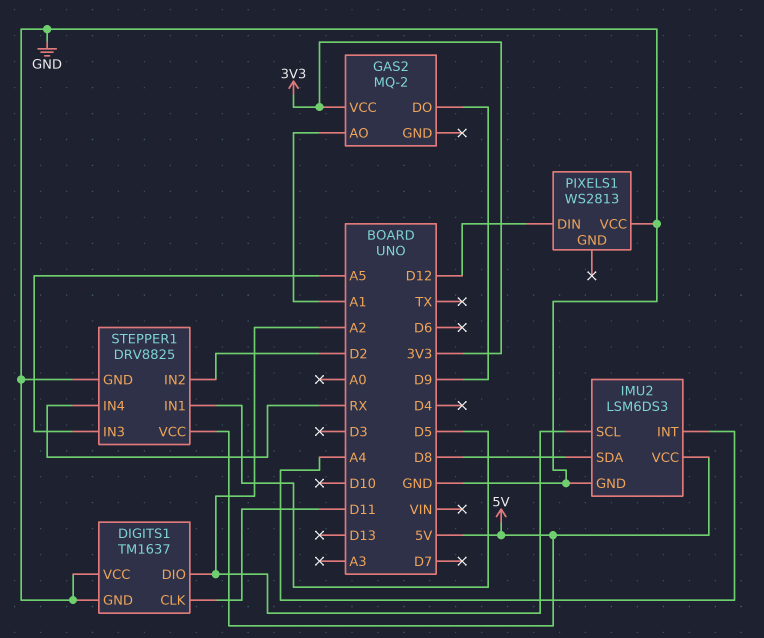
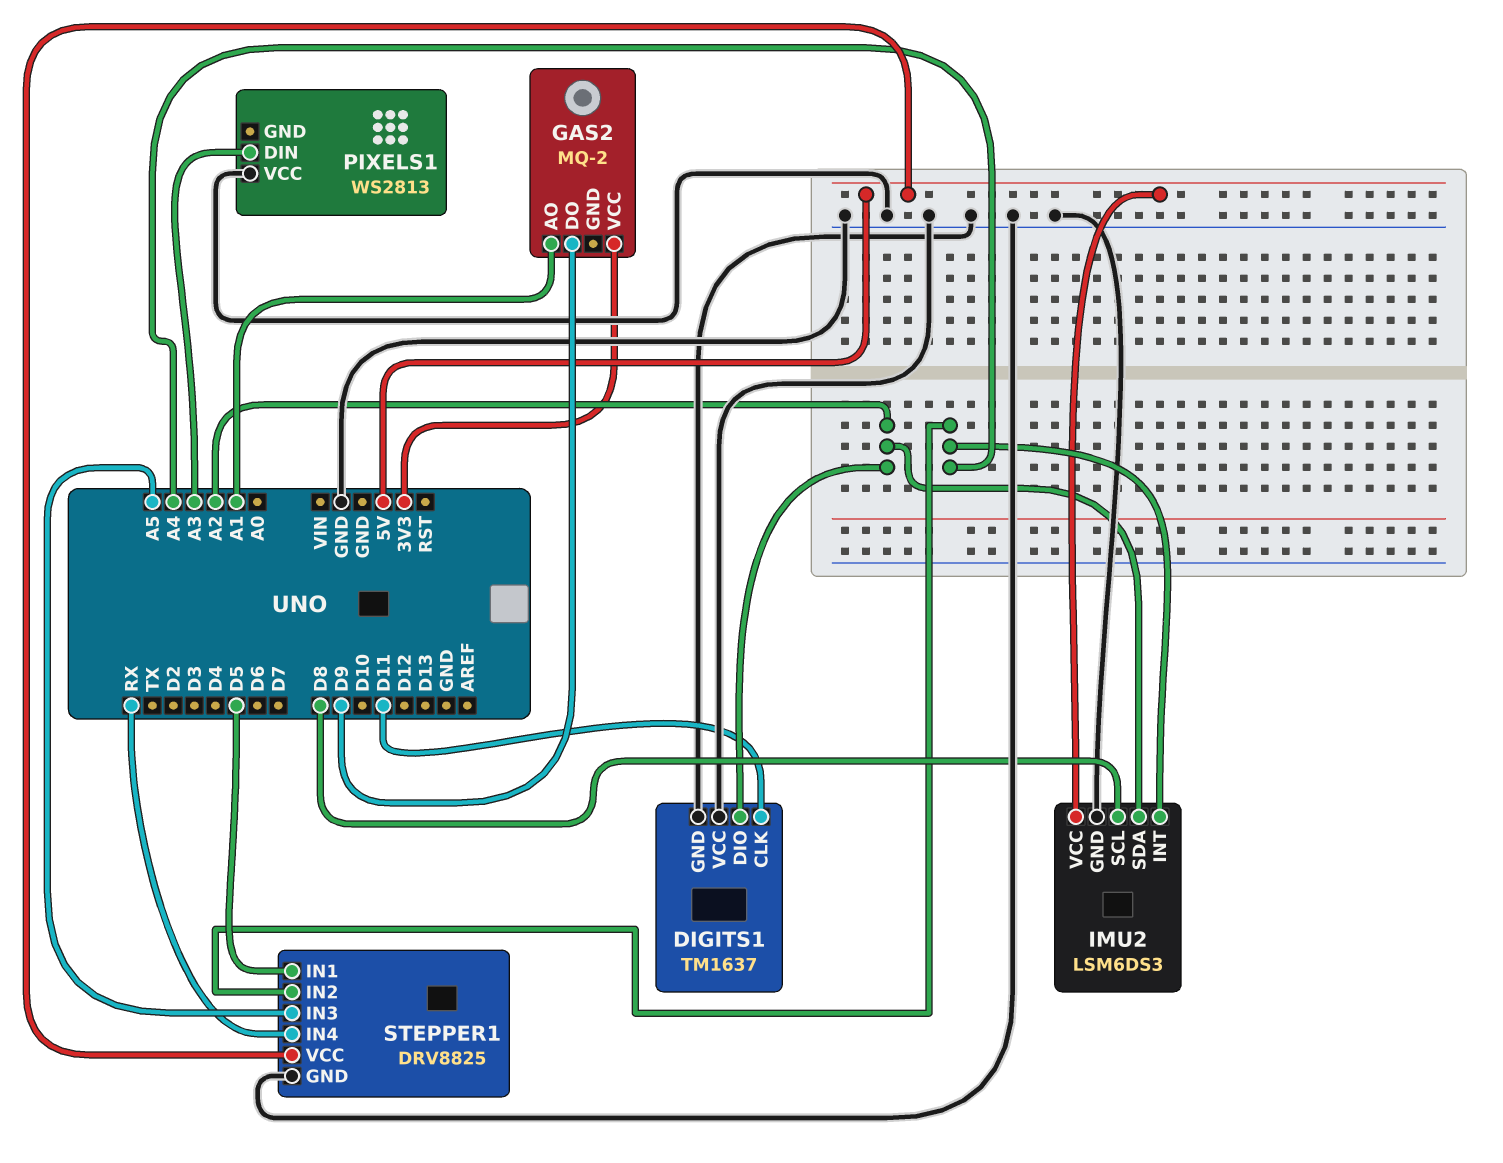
IMU2 pin SCL: A2 -> D8
IMU2 pin SDA: D8 -> A2
PIXELS1 pin DIN: D12 -> A3
STEPPER1 pin IN2: D2 -> A4

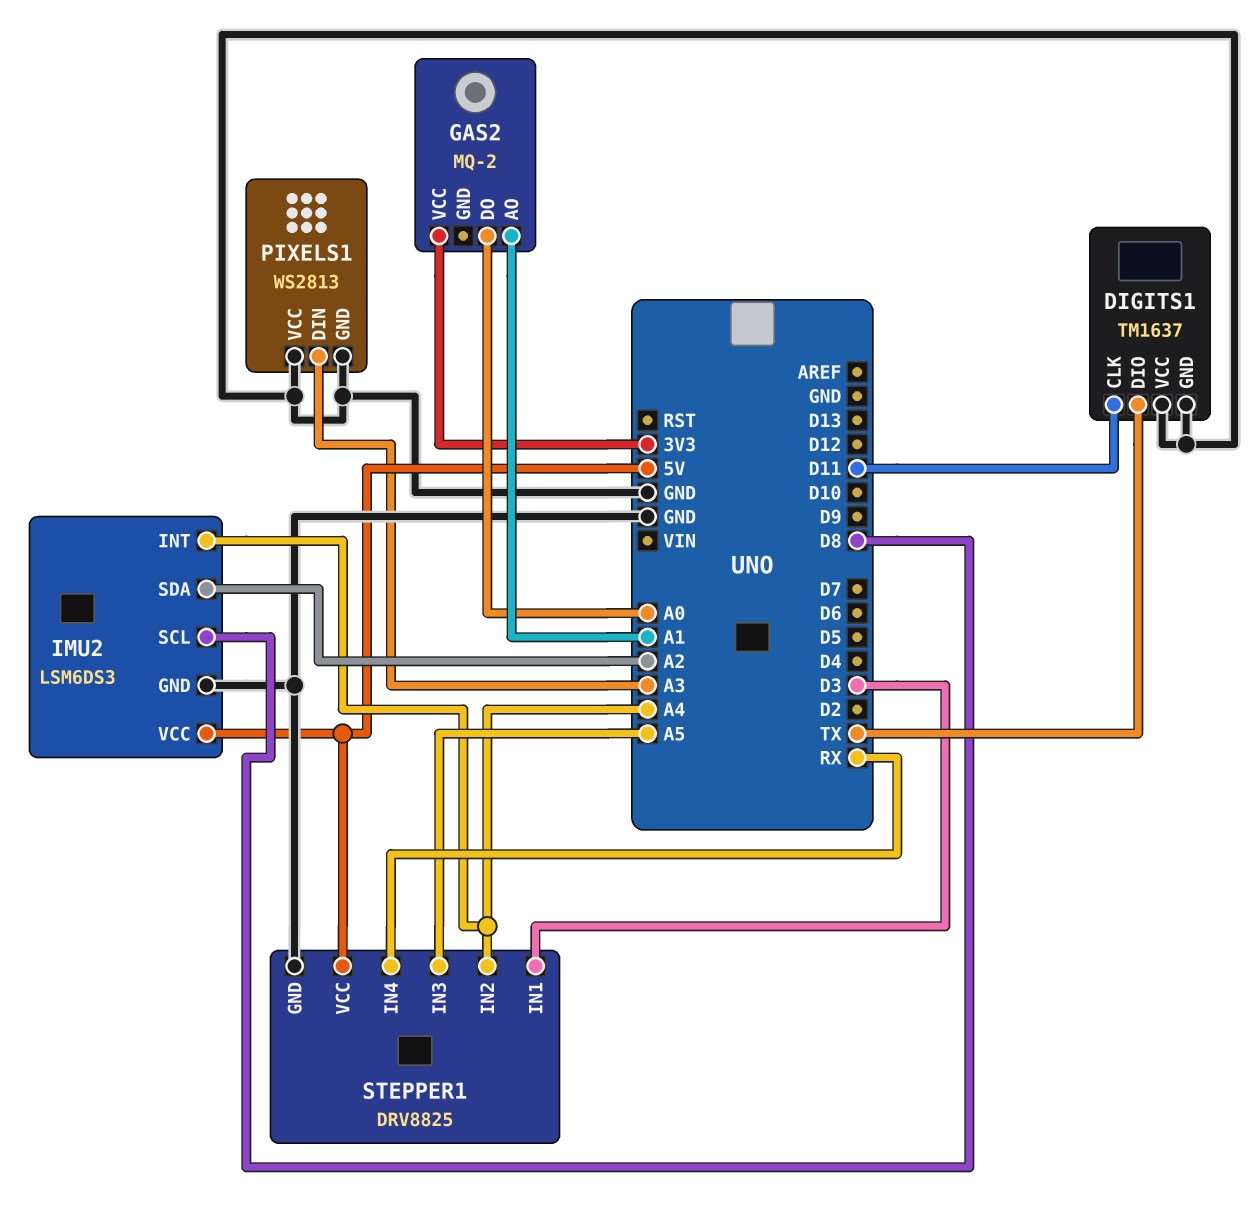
DIGITS1 pin DIO: A2 -> TX
GAS2 pin DO: D9 -> A0
PIXELS1 pin GND: none -> GND
STEPPER1 pin IN1: D5 -> D3

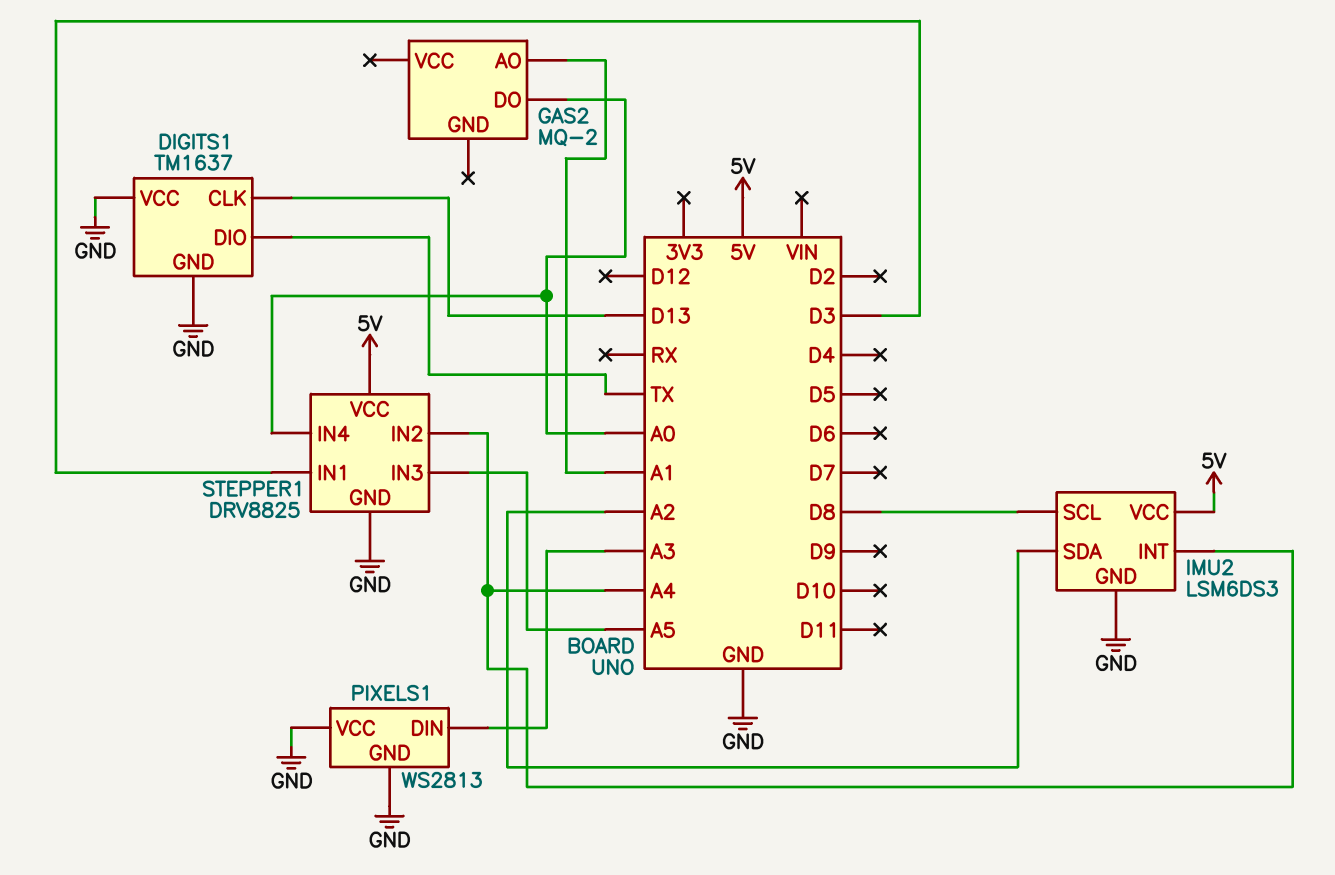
DIGITS1 pin CLK: D11 -> D13
GAS2 pin VCC: 3V3 -> none
STEPPER1 pin IN4: RX -> A0

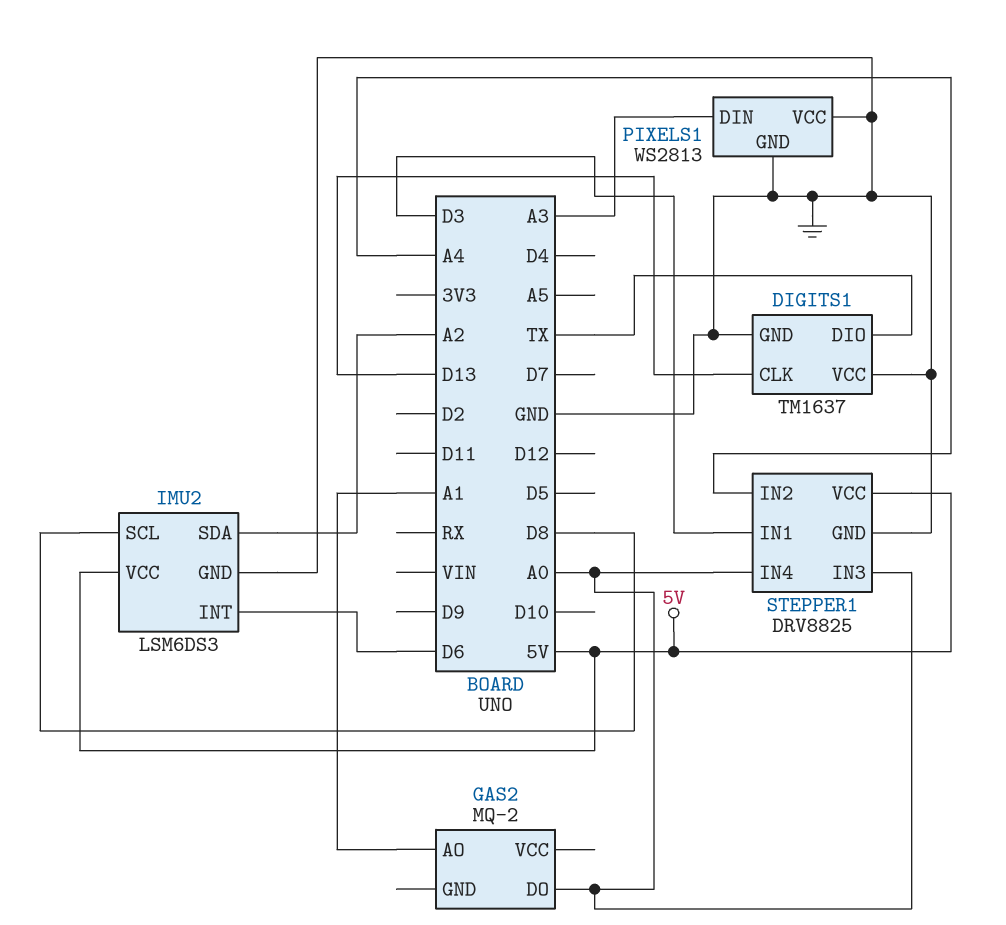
IMU2 pin INT: A4 -> D6
STEPPER1 pin IN3: A5 -> A0

